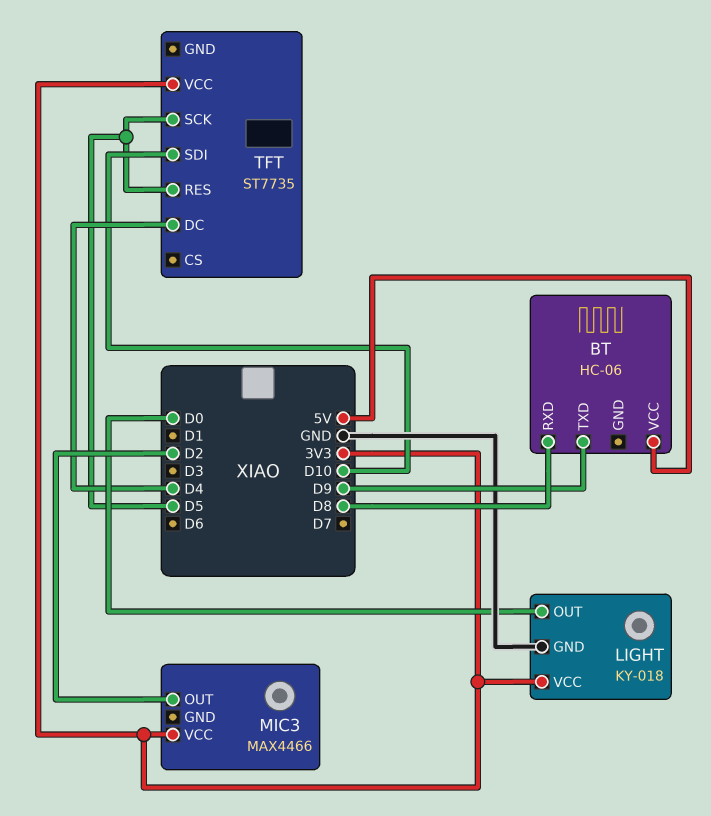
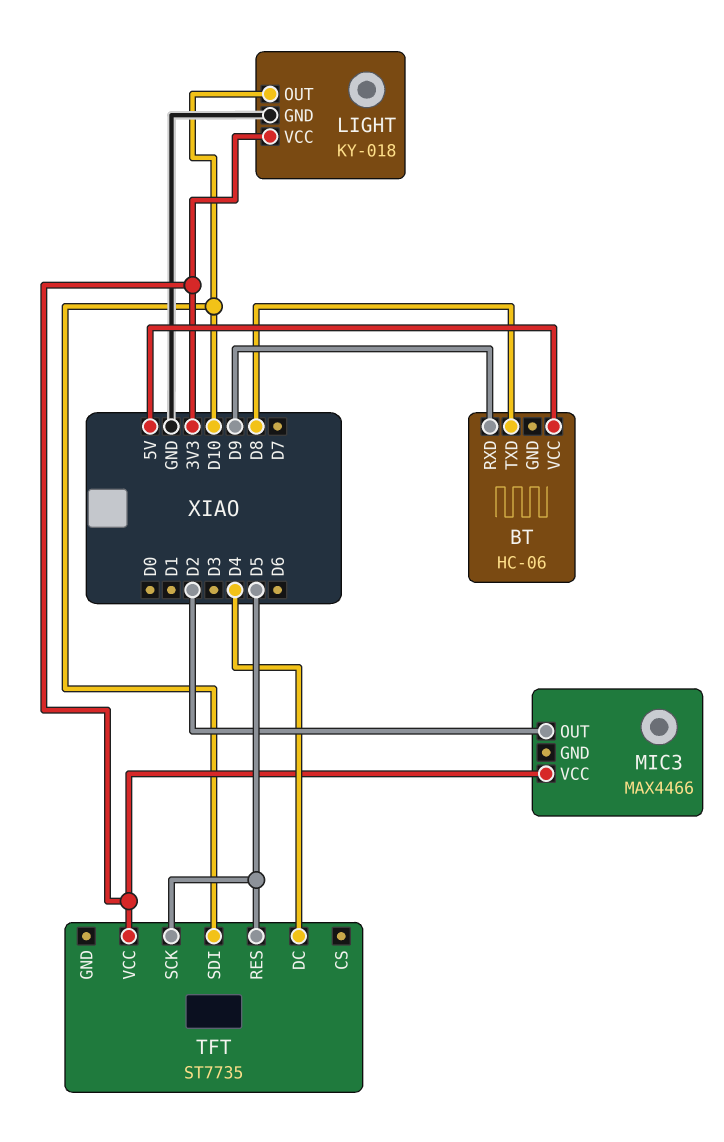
BT pin RXD: D8 -> D9
BT pin TXD: D9 -> D8
LIGHT pin OUT: D0 -> D10

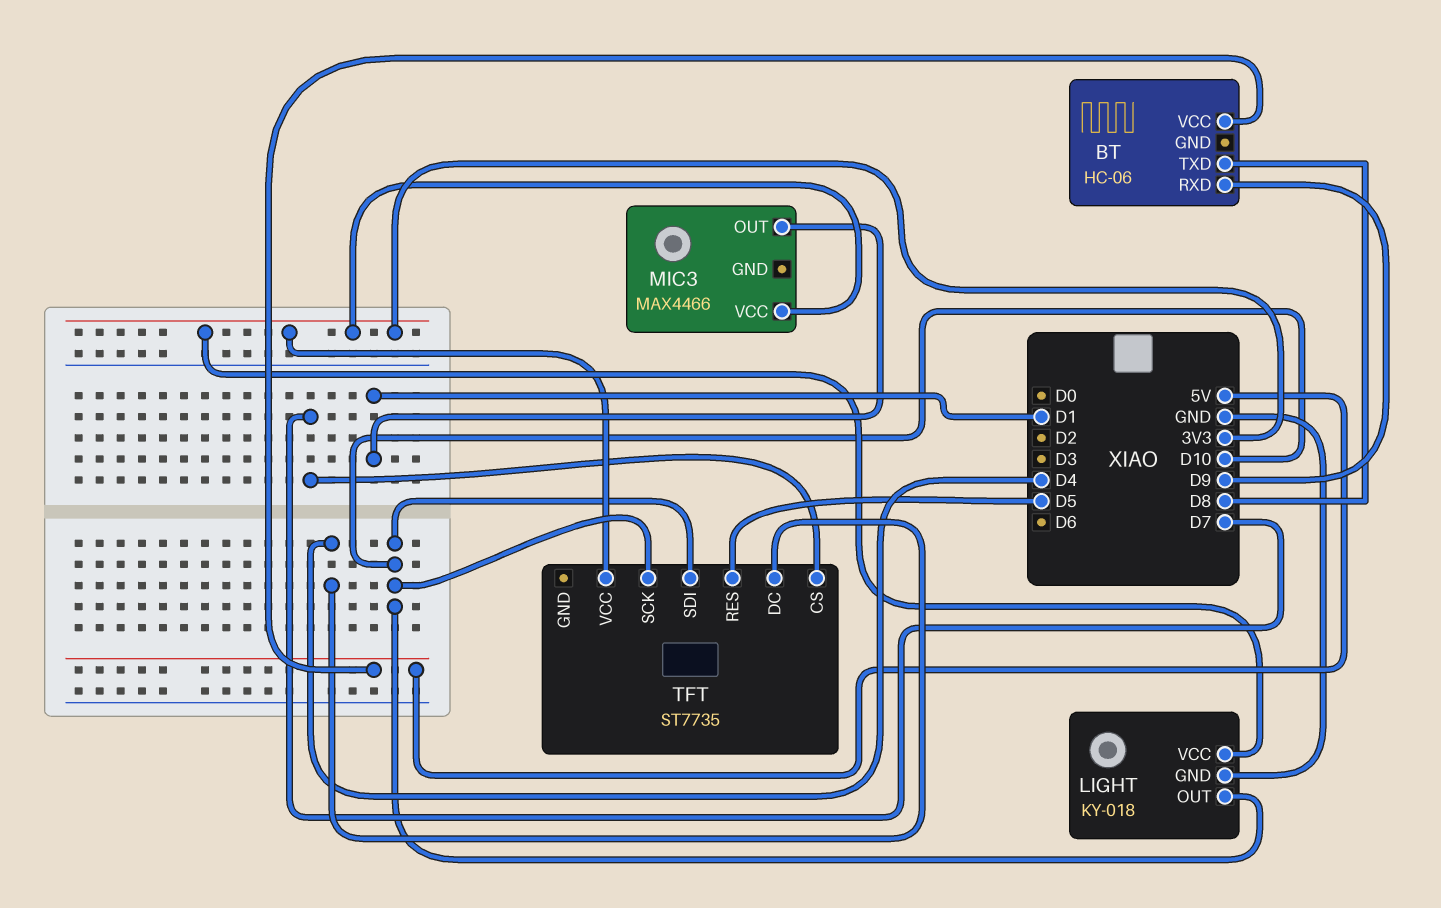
MIC3 pin OUT: D2 -> D1
TFT pin CS: none -> D7
TFT pin SCK: D5 -> D10

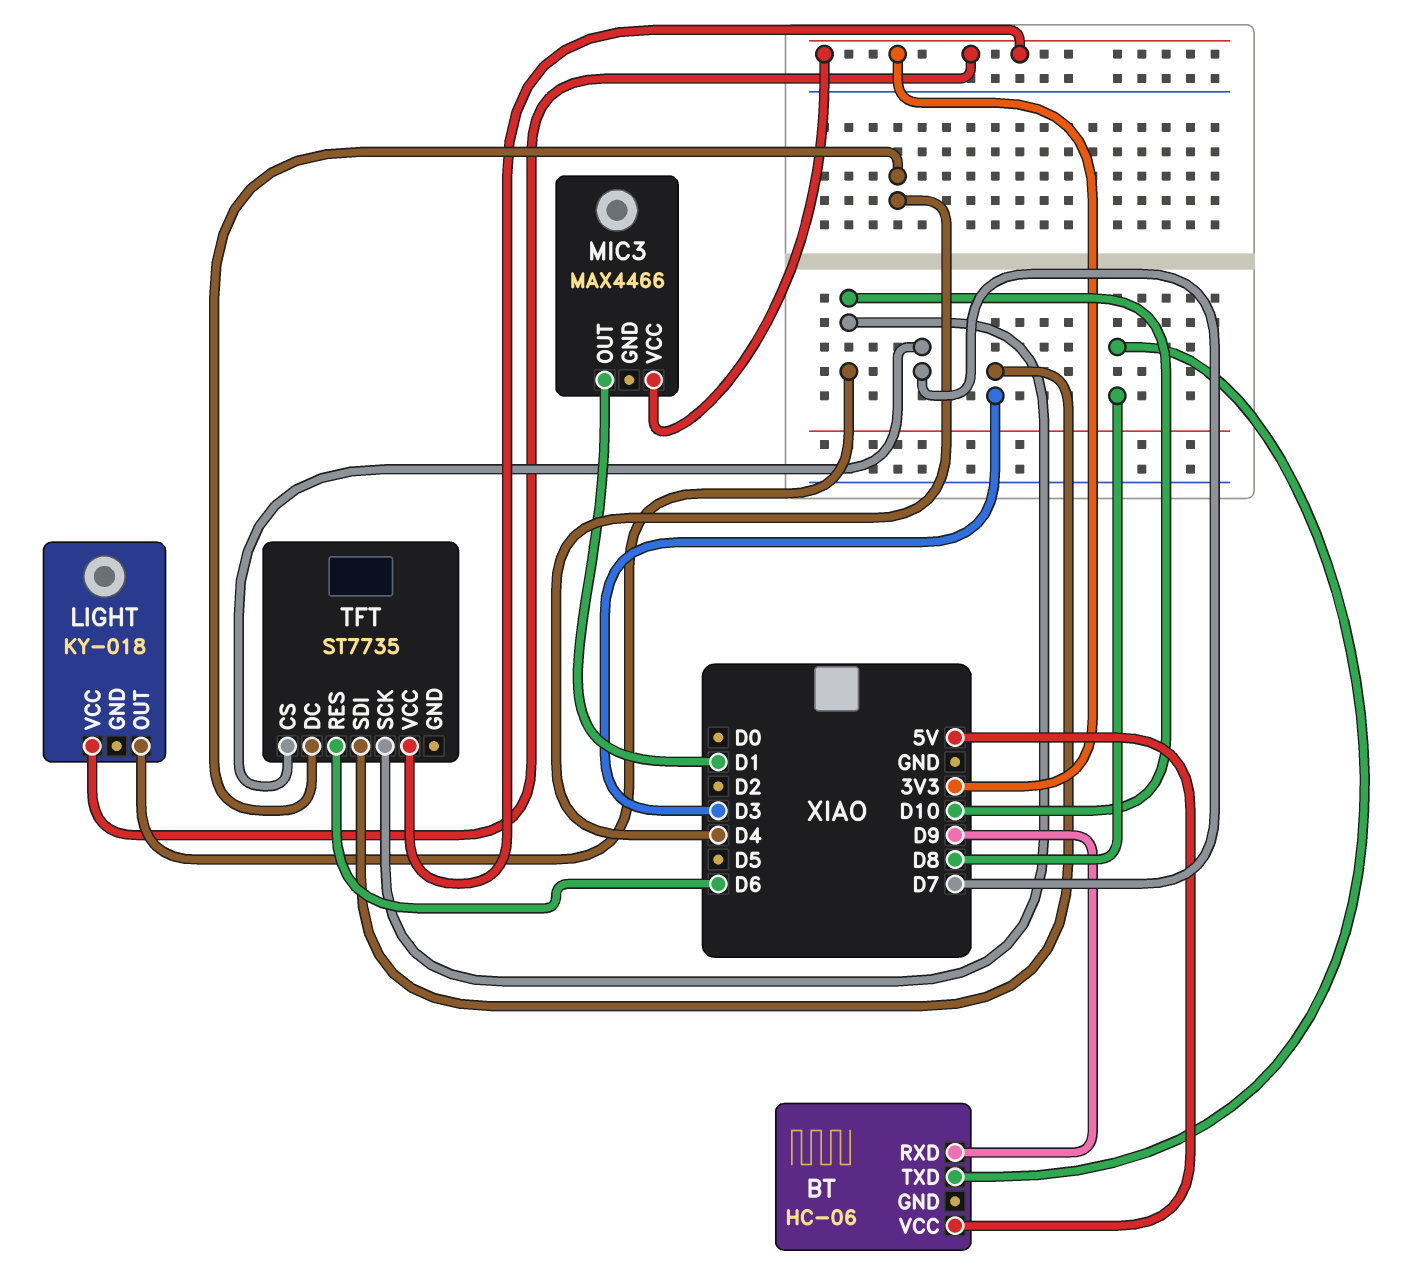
LIGHT pin GND: GND -> none
TFT pin RES: D5 -> D6
TFT pin SDI: D10 -> D3

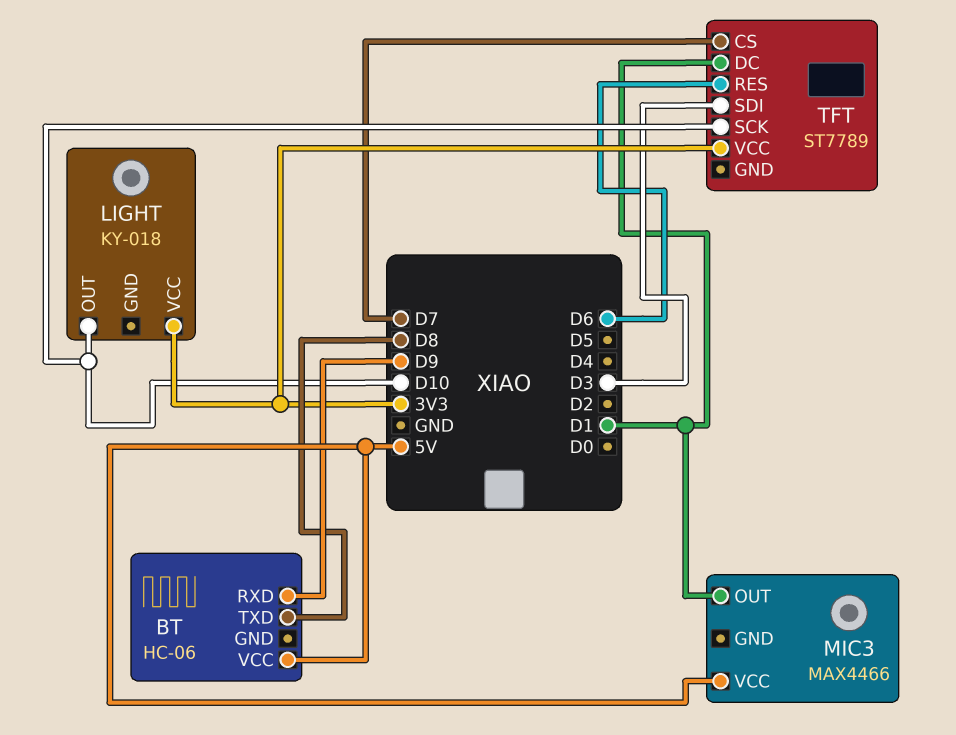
MIC3 pin VCC: 3V3 -> 5V
TFT: ST7735 -> ST7789
TFT pin DC: D4 -> D1

